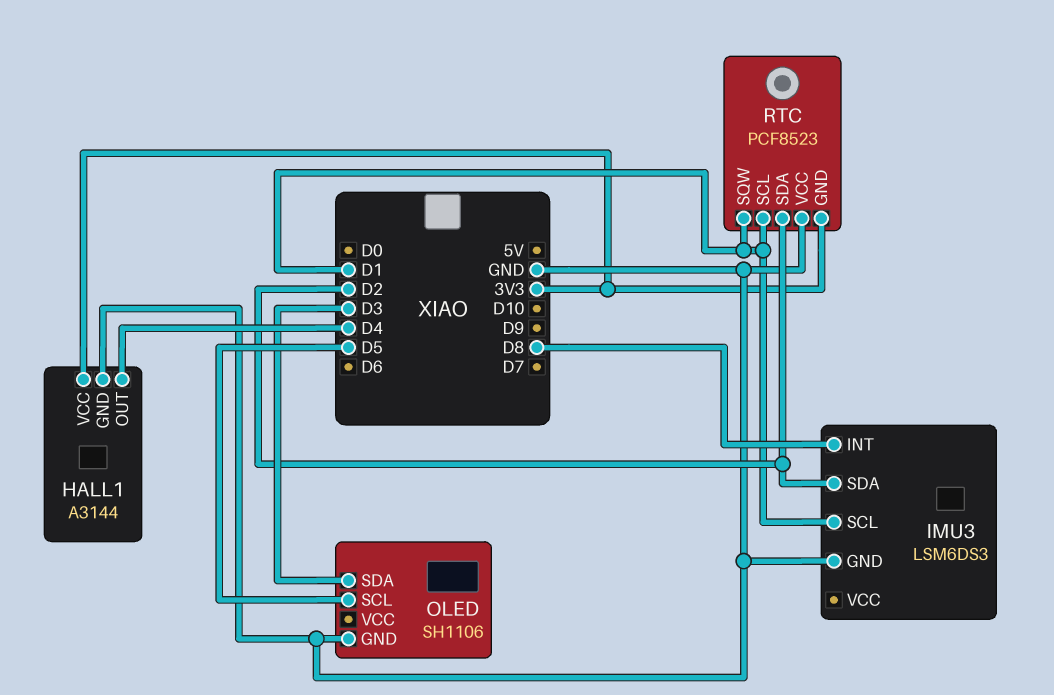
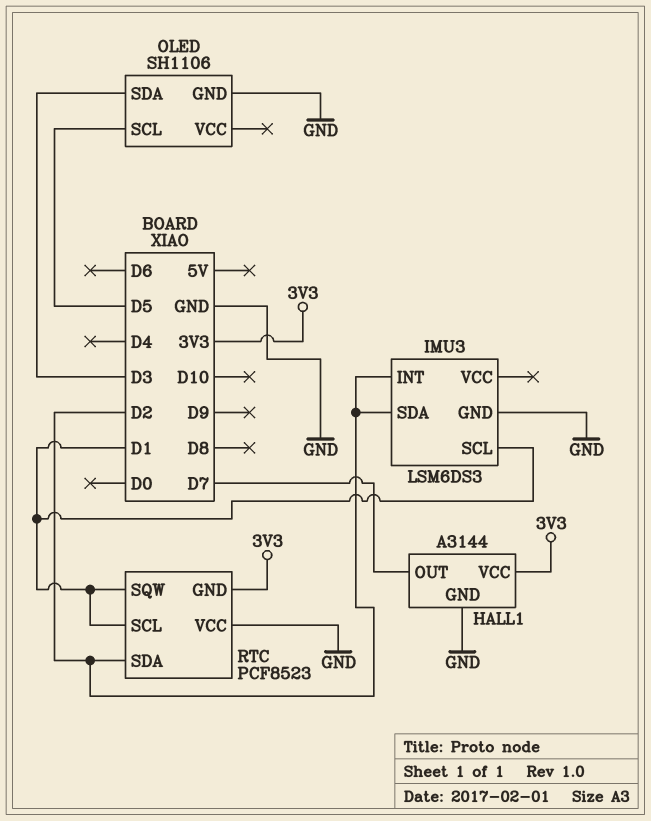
HALL1 pin OUT: D4 -> D7
IMU3 pin INT: D8 -> D2

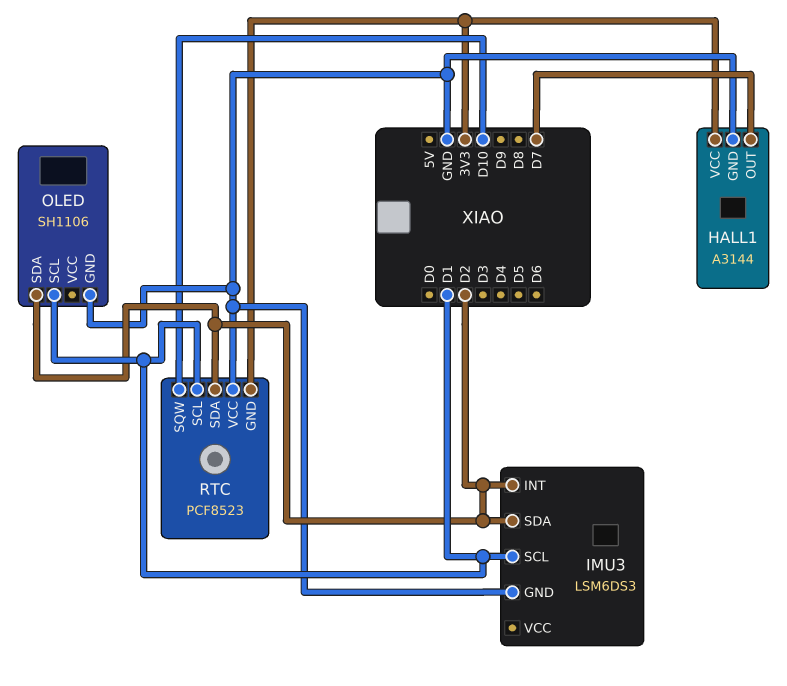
OLED pin SCL: D5 -> D1
OLED pin SDA: D3 -> D2
RTC pin SQW: D1 -> D10

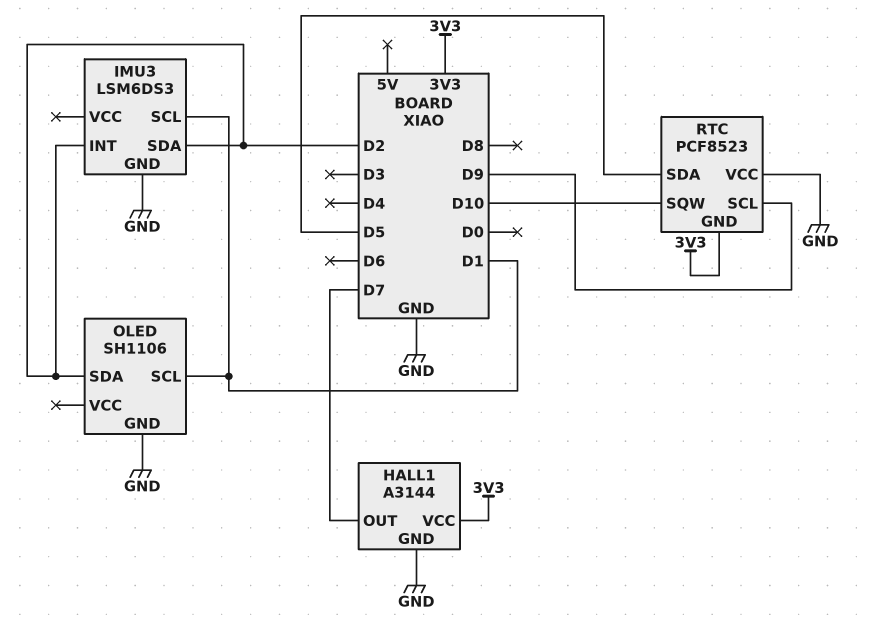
RTC pin SCL: D1 -> D9
RTC pin SDA: D2 -> D5

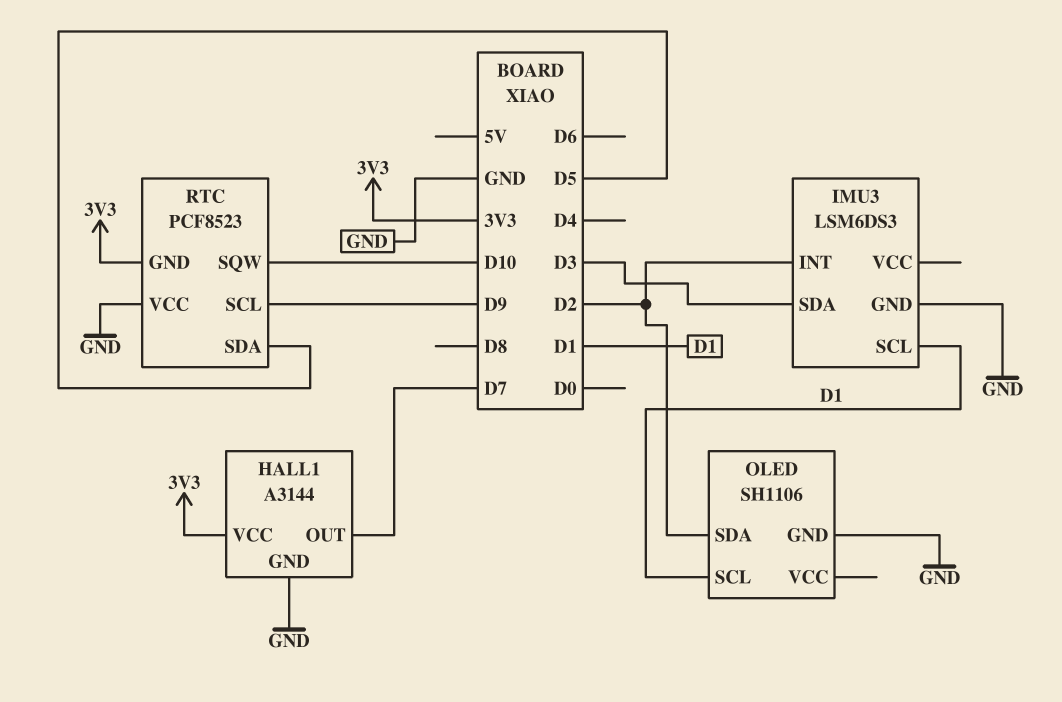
IMU3 pin SDA: D2 -> D3

